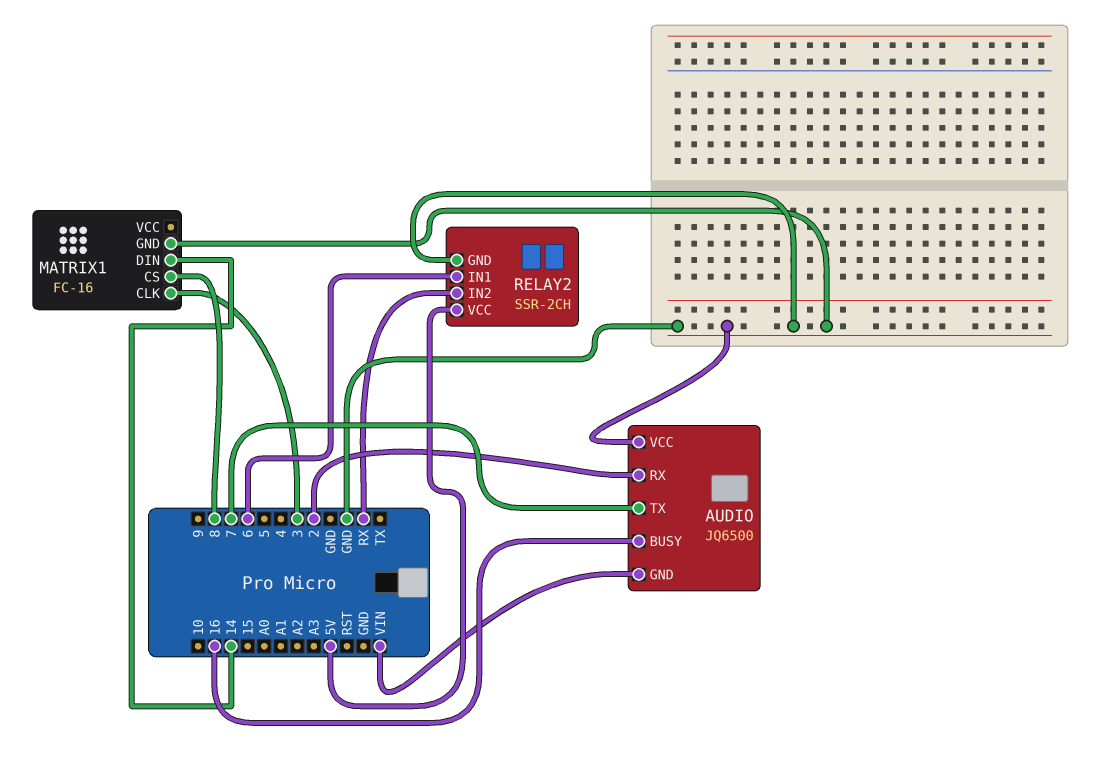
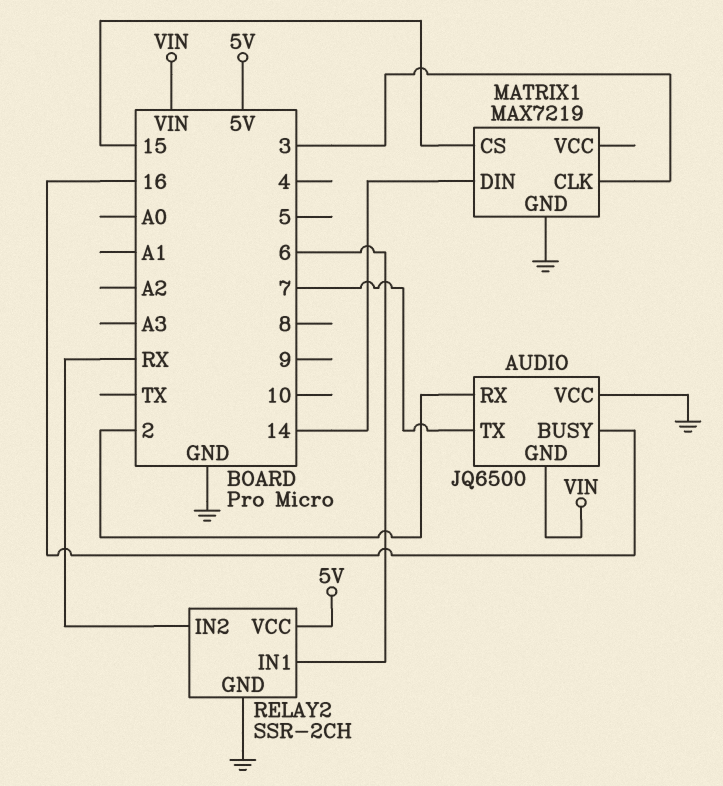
MATRIX1: FC-16 -> MAX7219
MATRIX1 pin CS: 8 -> 15

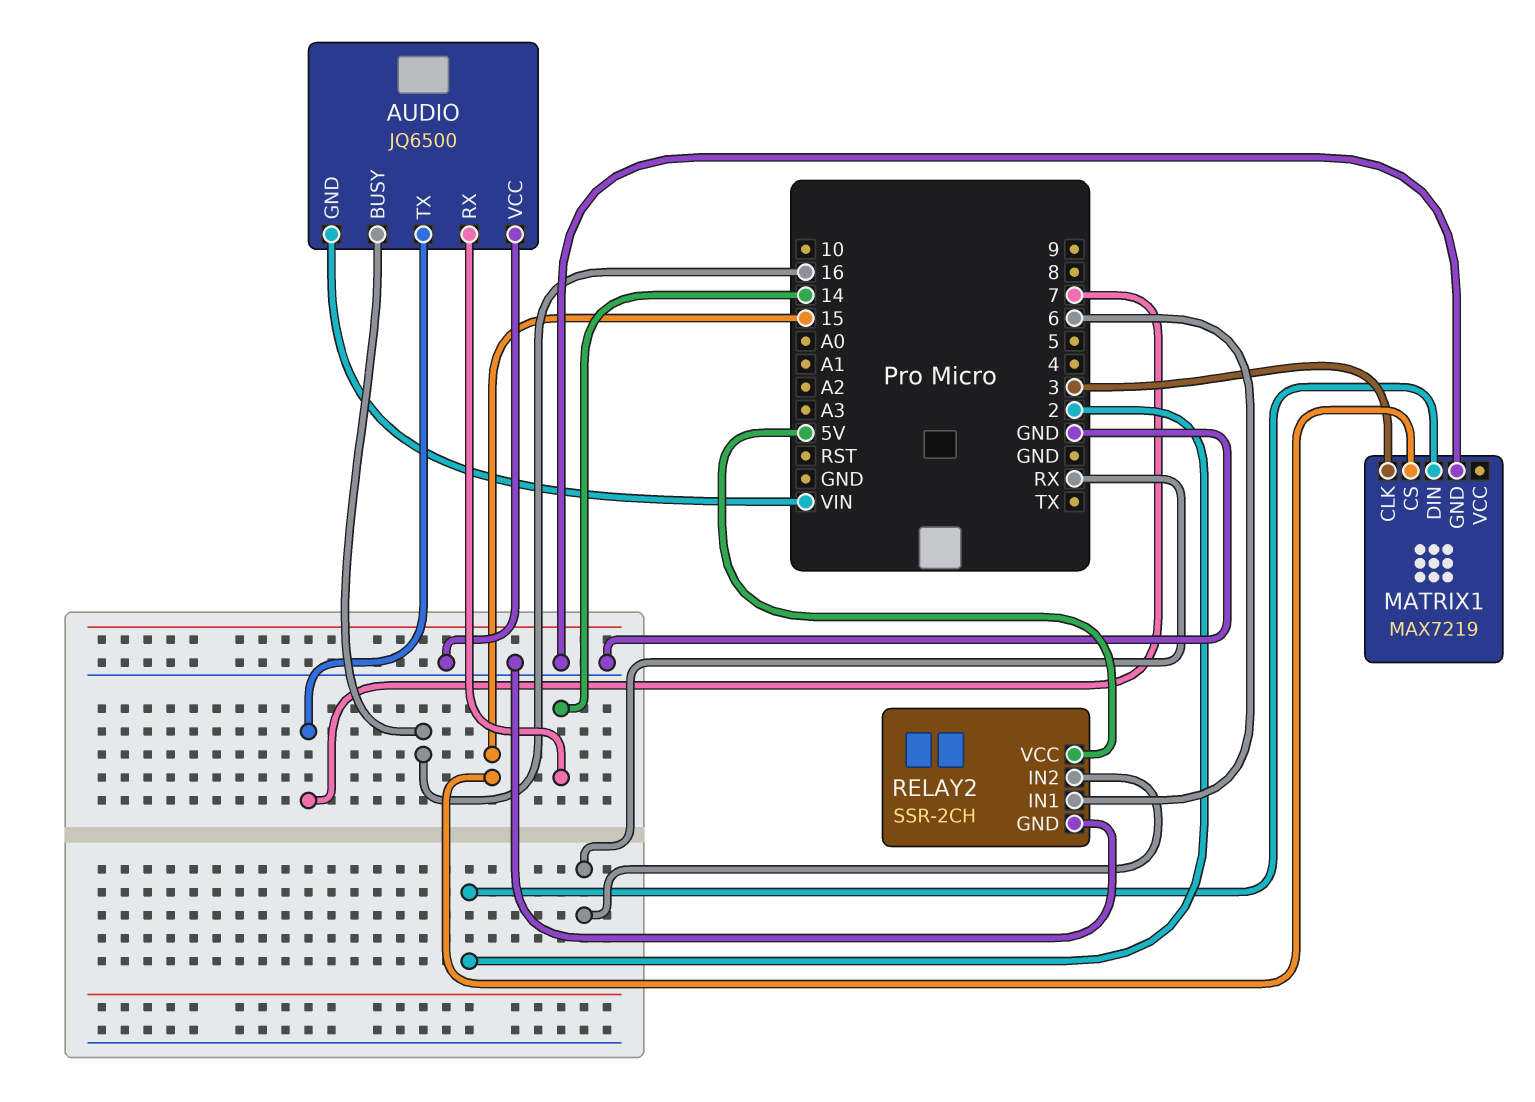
AUDIO pin RX: 2 -> 14
MATRIX1 pin DIN: 14 -> 2

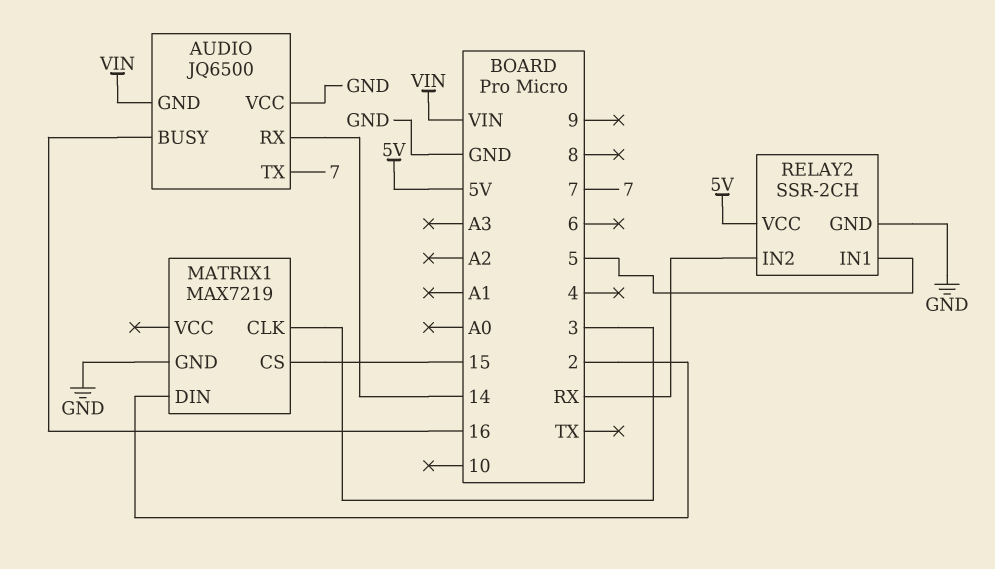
RELAY2 pin IN1: 6 -> 5

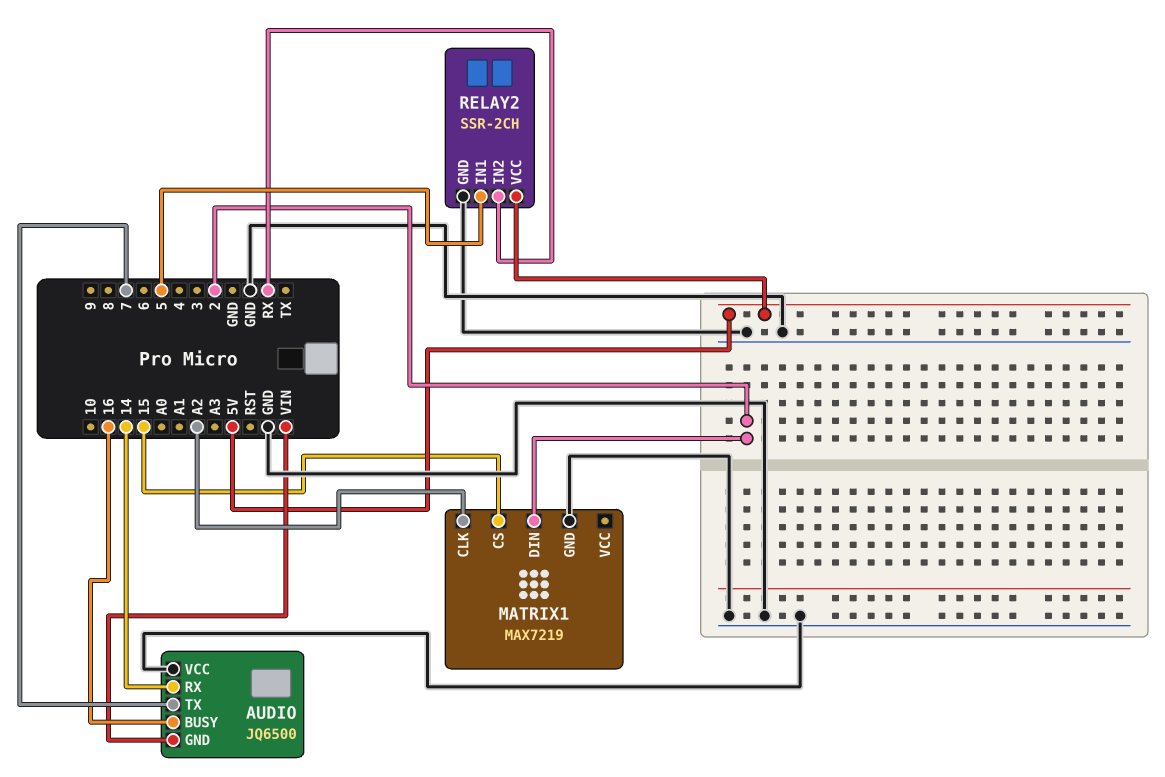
MATRIX1 pin CLK: 3 -> A2

